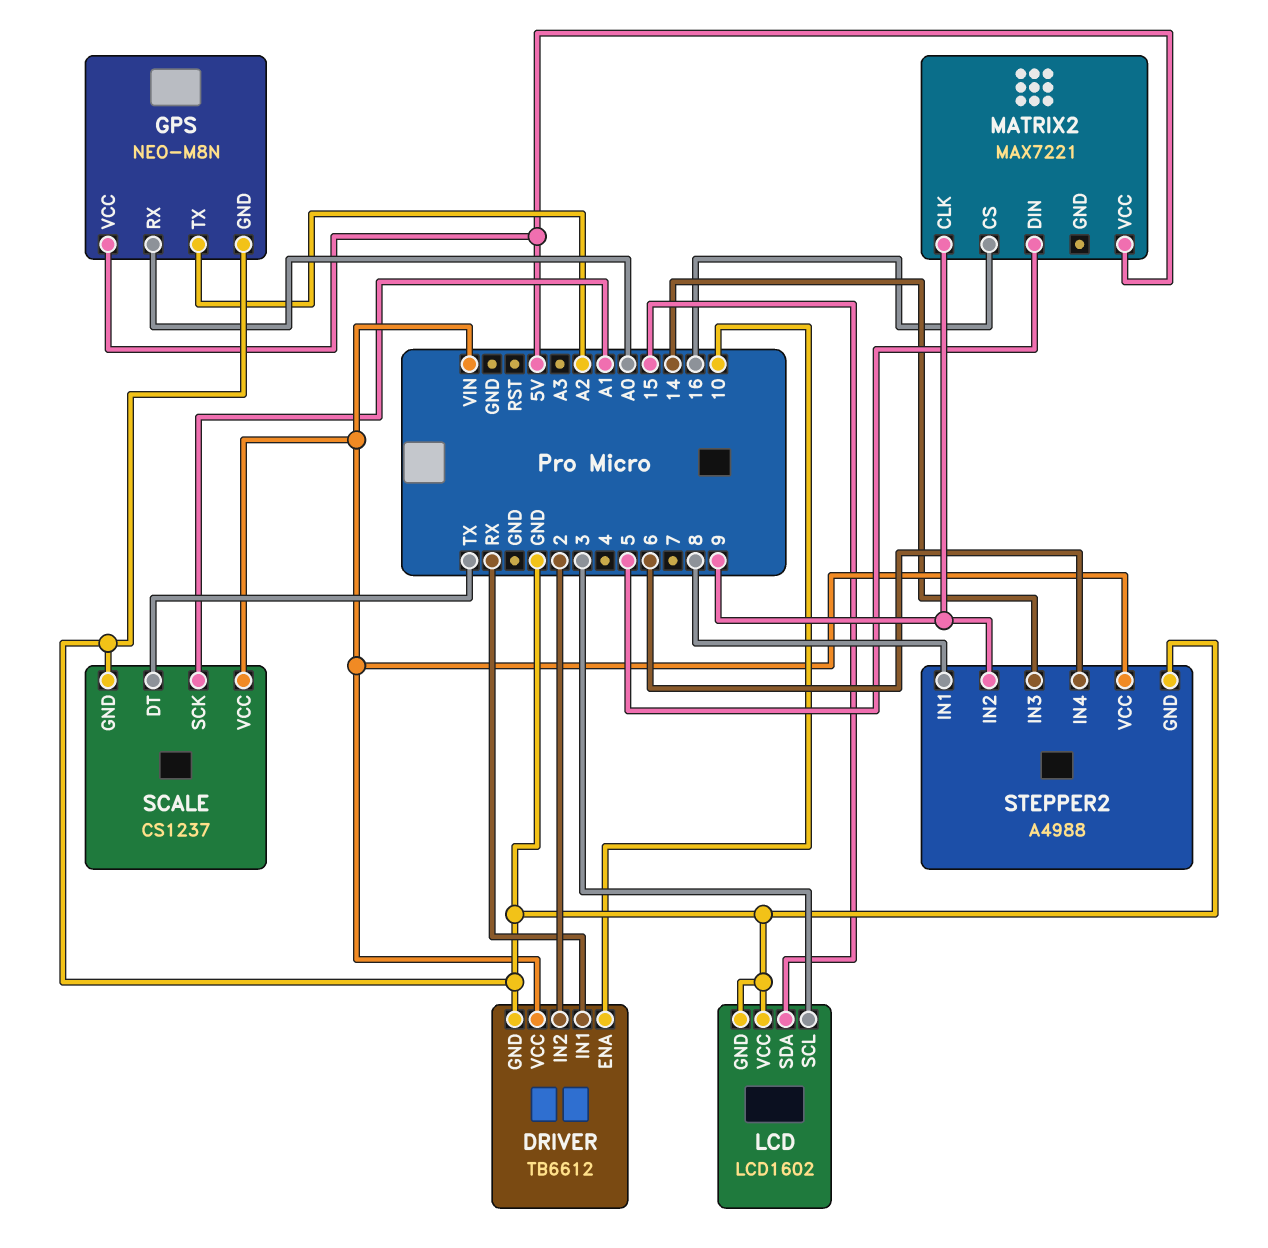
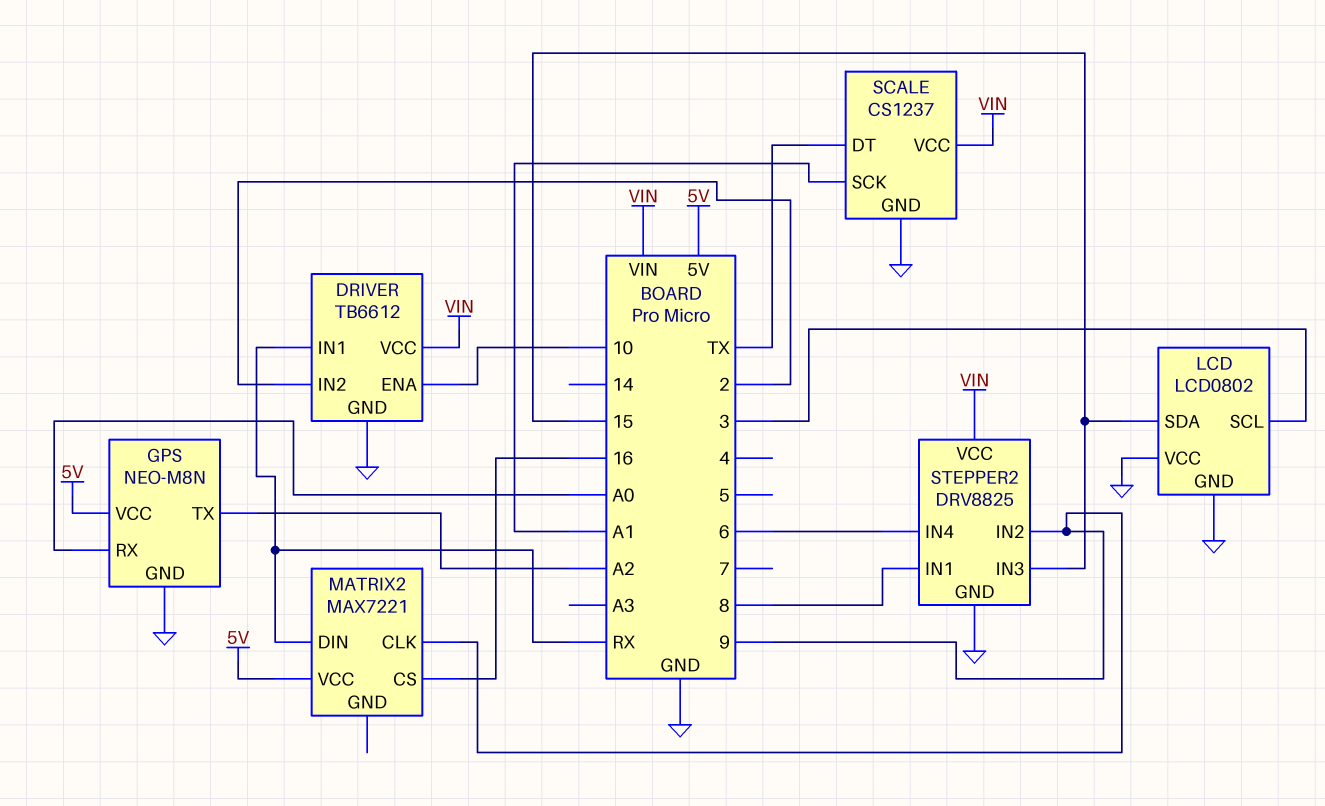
LCD: LCD1602 -> LCD0802
MATRIX2 pin DIN: 5 -> RX
STEPPER2: A4988 -> DRV8825
STEPPER2 pin IN3: 14 -> 15

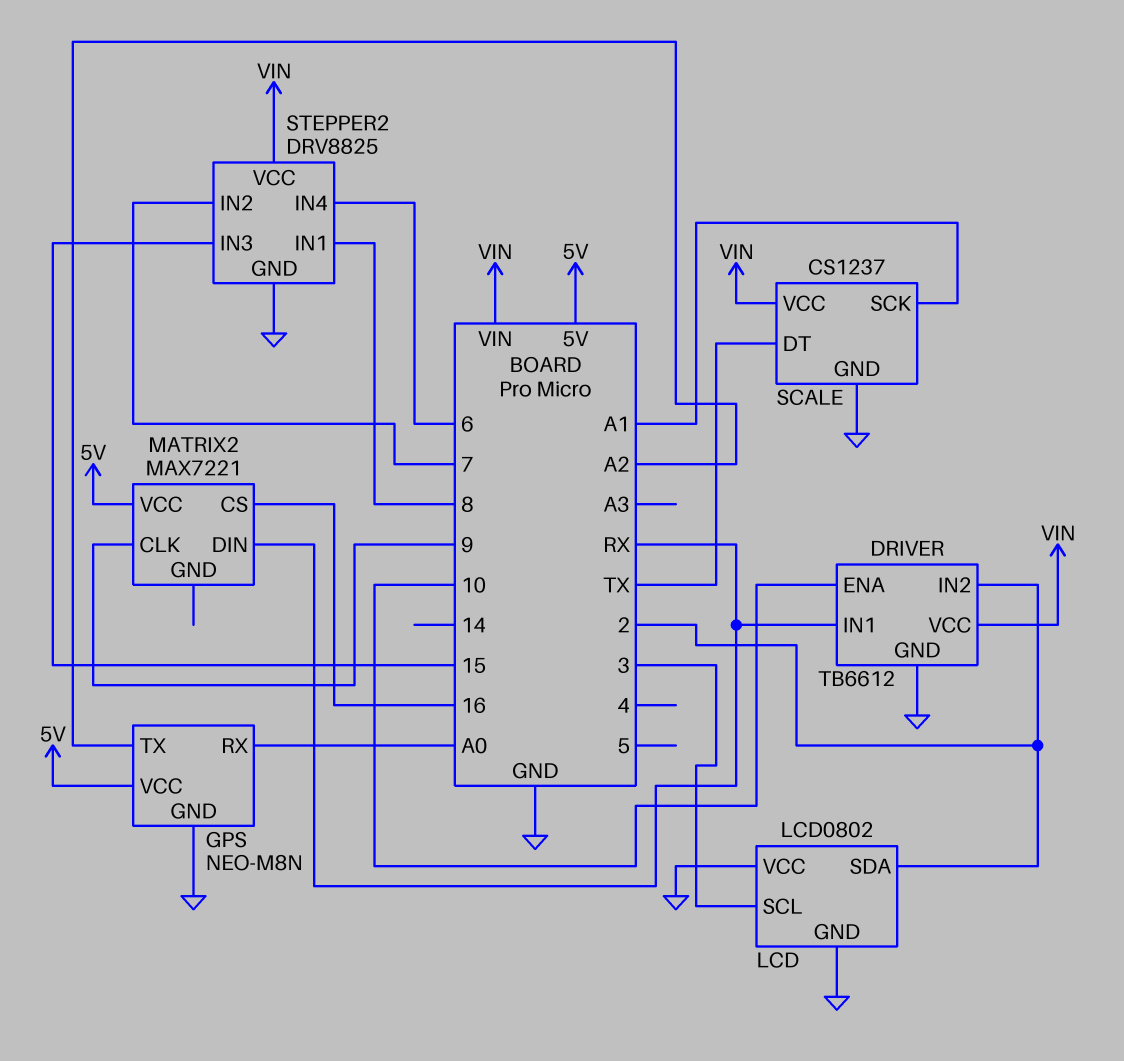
LCD pin SDA: 15 -> 2
STEPPER2 pin IN2: 9 -> 7

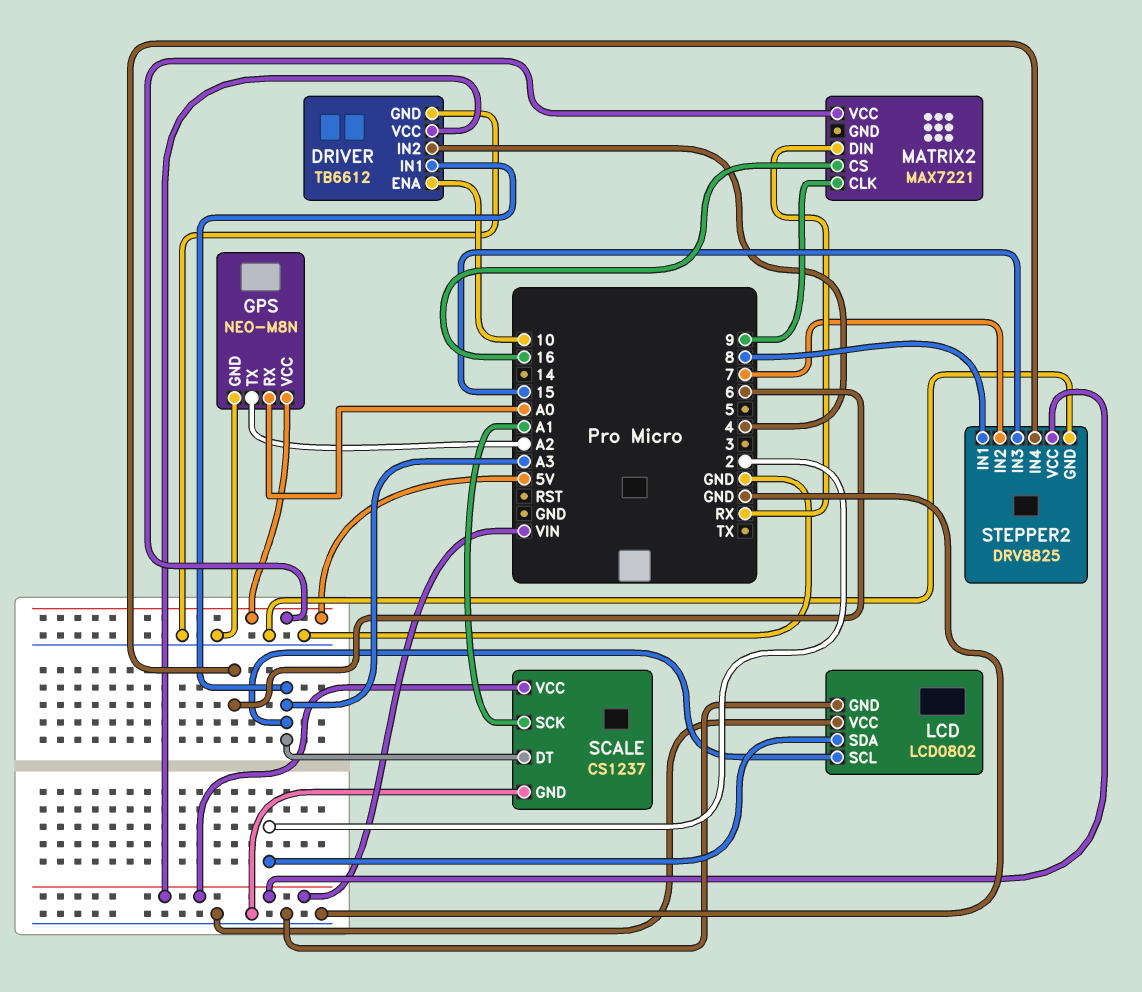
DRIVER pin IN1: RX -> A3
DRIVER pin IN2: 2 -> 4
LCD pin SCL: 3 -> A3
SCALE pin DT: TX -> A3

